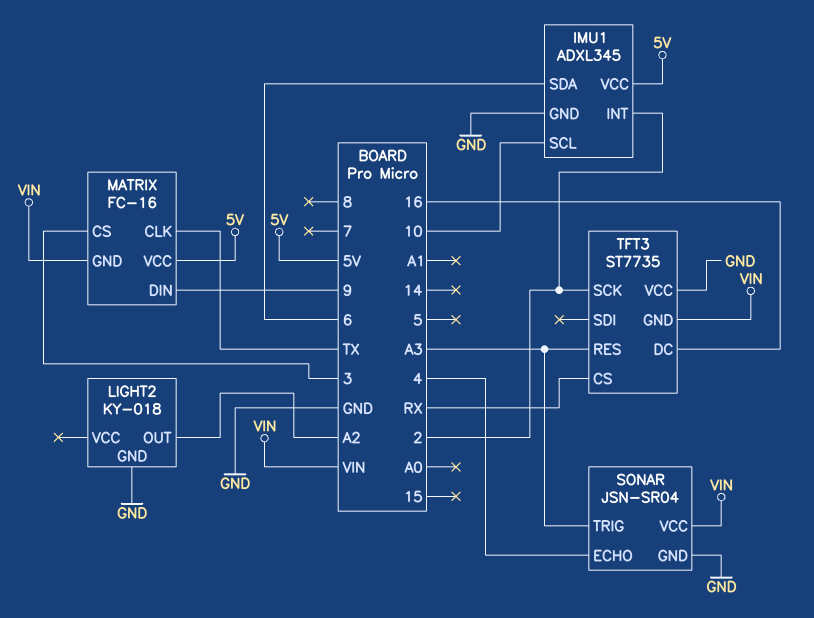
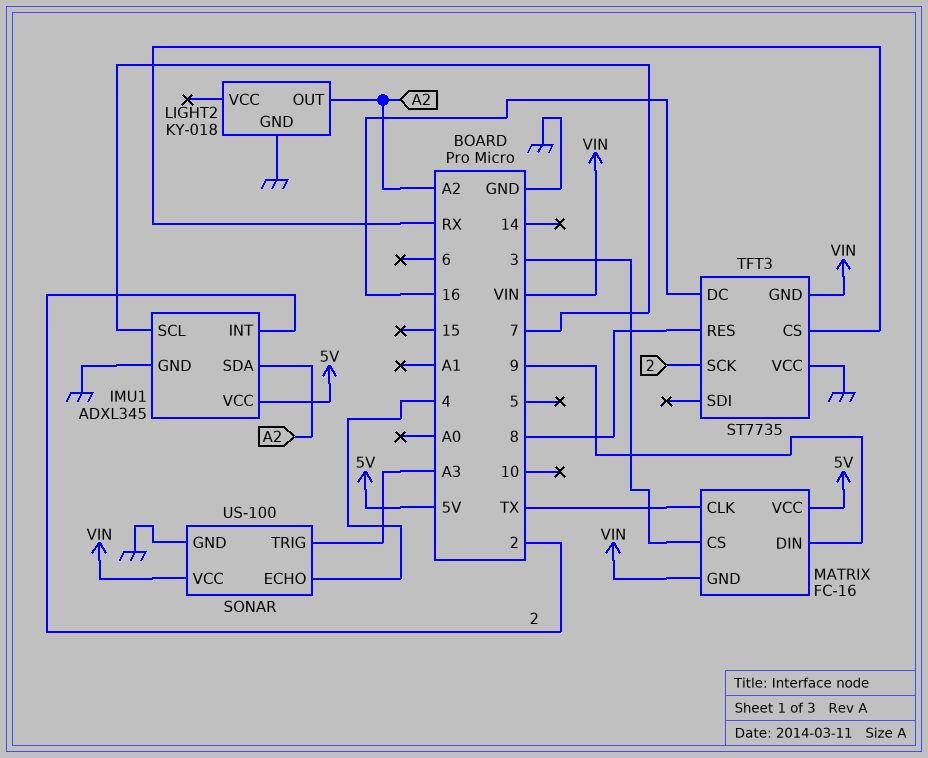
IMU1 pin SCL: 10 -> 7
IMU1 pin SDA: 6 -> A2
SONAR: JSN-SR04 -> US-100
TFT3 pin RES: A3 -> 8

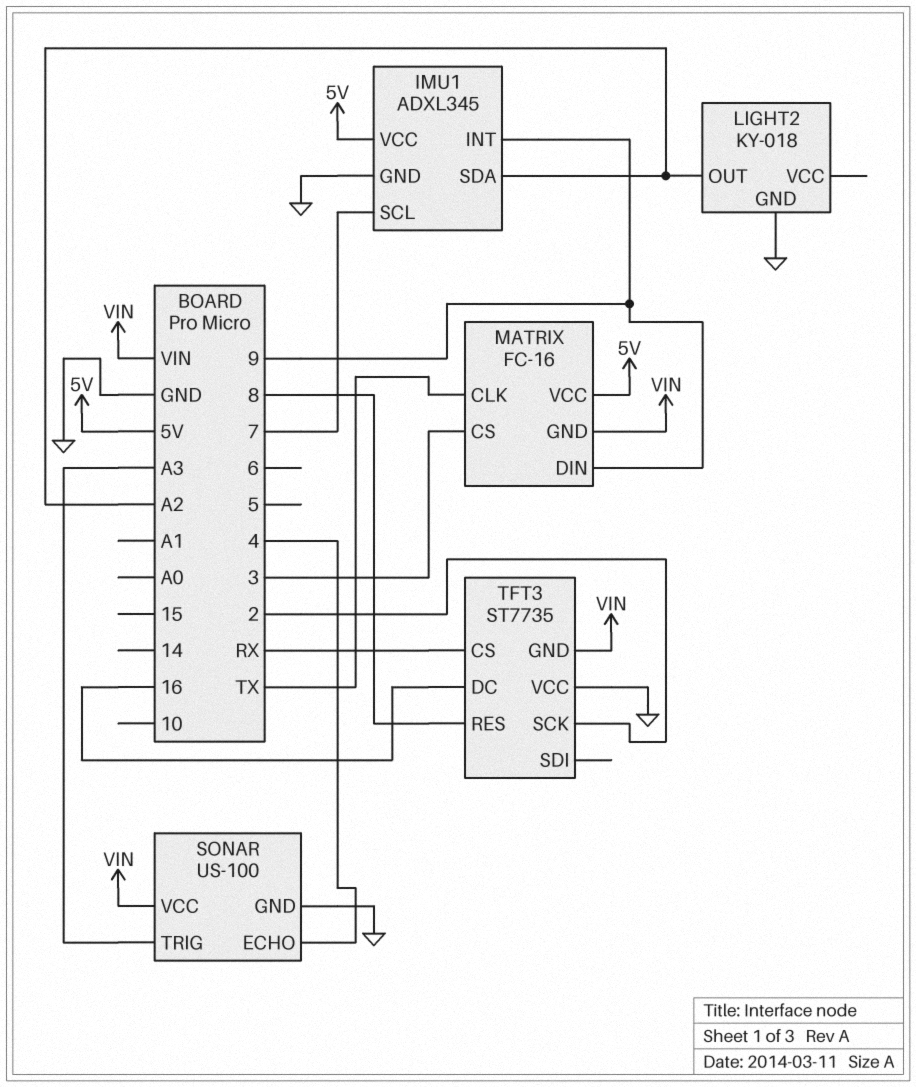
IMU1 pin INT: 2 -> 9

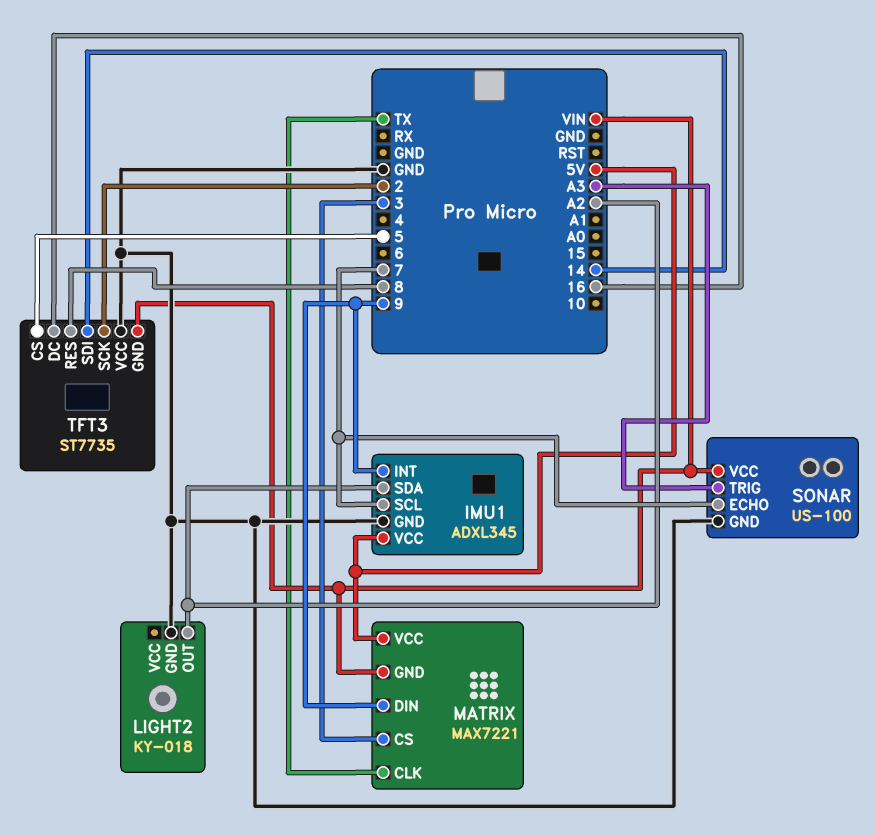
MATRIX: FC-16 -> MAX7221
SONAR pin ECHO: 4 -> 7
TFT3 pin CS: RX -> 5
TFT3 pin SDI: none -> 14

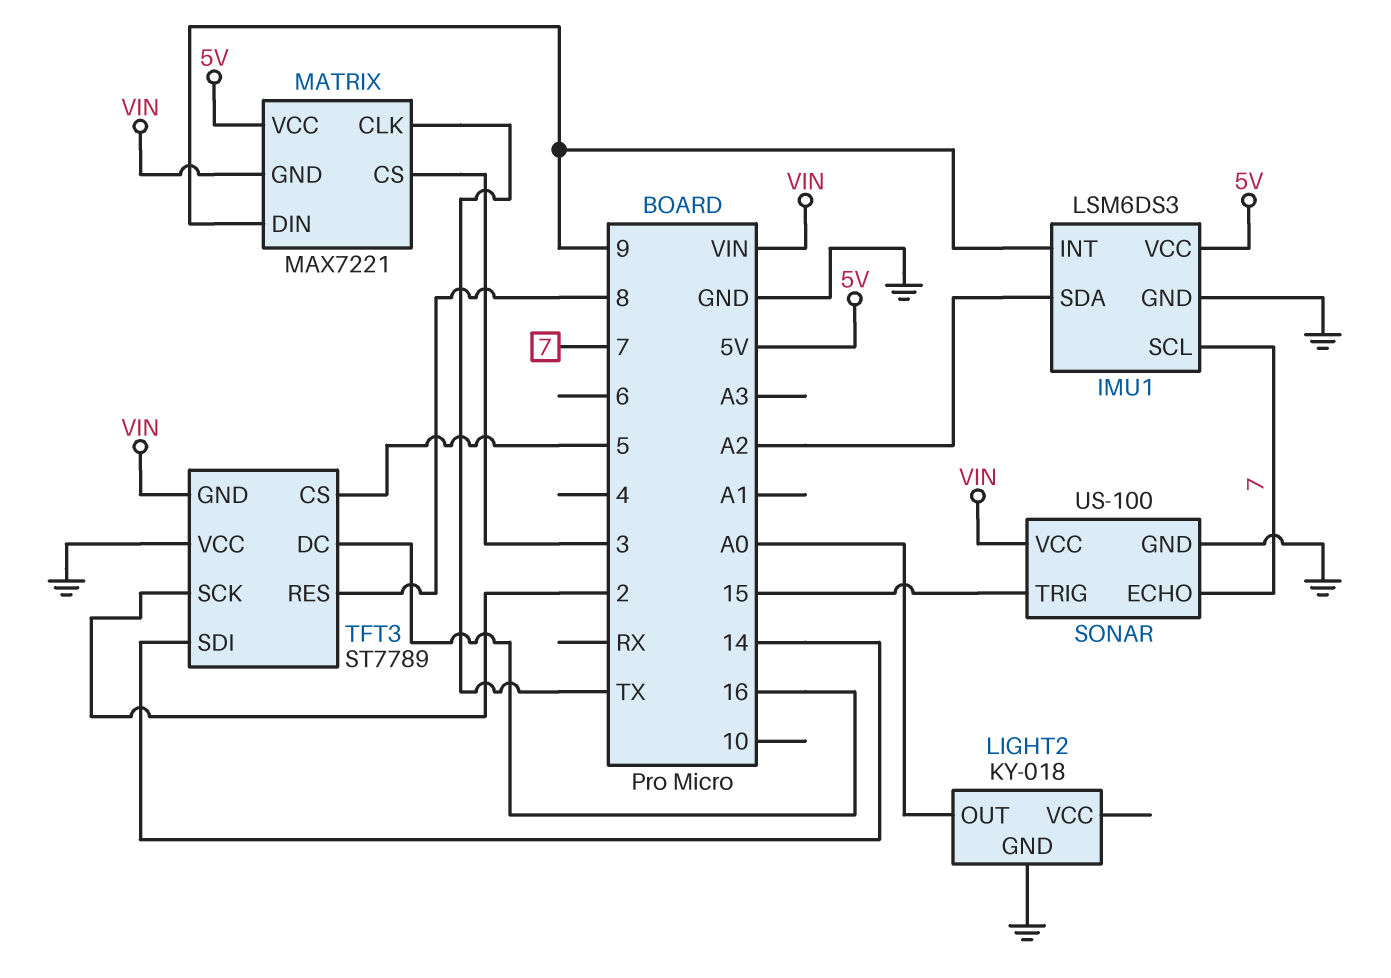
IMU1: ADXL345 -> LSM6DS3
LIGHT2 pin OUT: A2 -> A0
SONAR pin TRIG: A3 -> 15
TFT3: ST7735 -> ST7789

